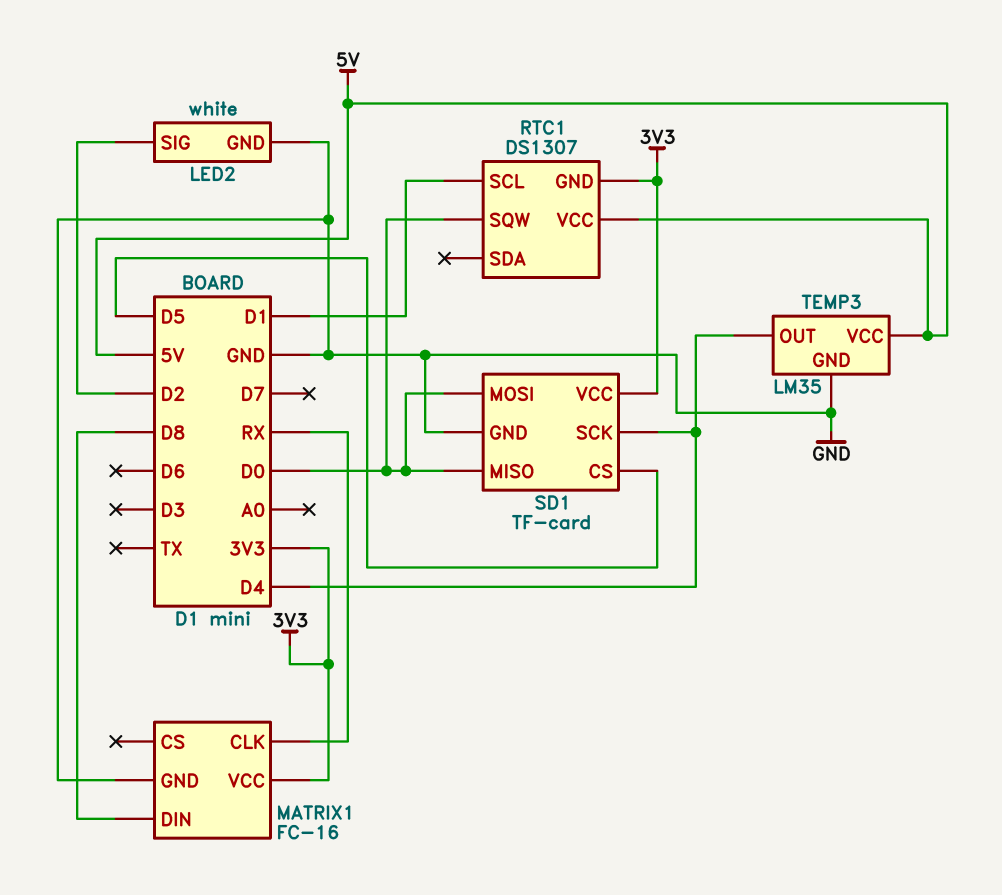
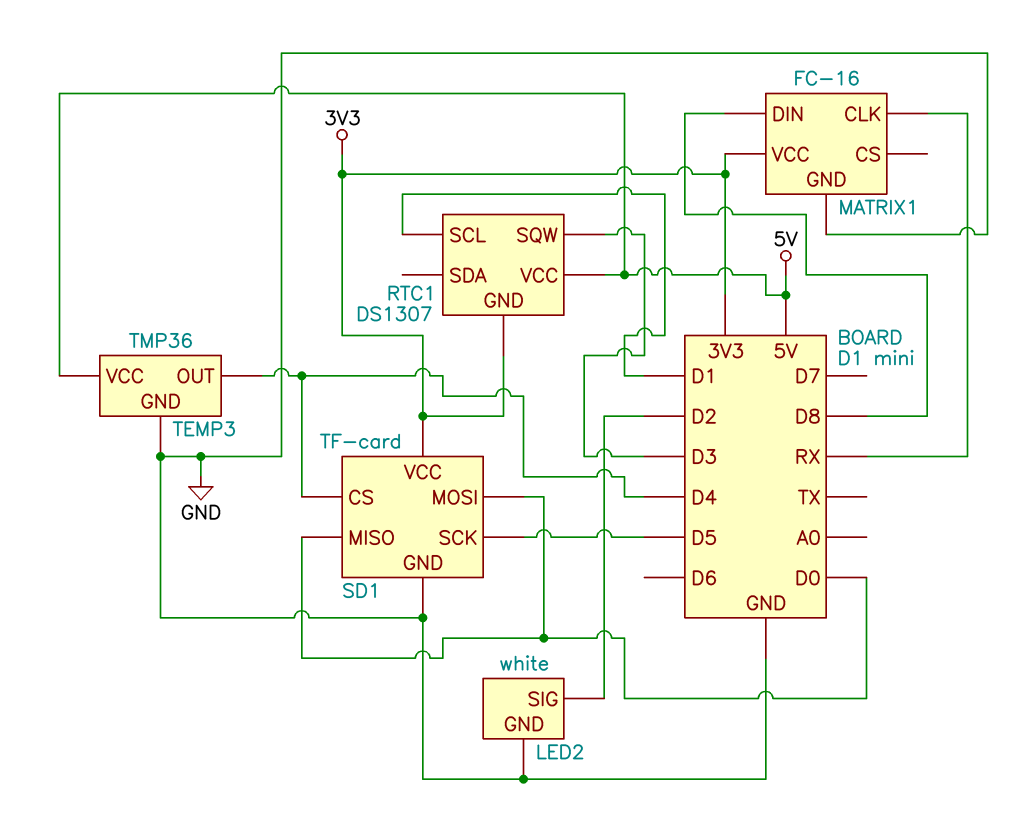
RTC1 pin SQW: D0 -> D3
SD1 pin CS: D5 -> D4
SD1 pin SCK: D4 -> D5
TEMP3: LM35 -> TMP36

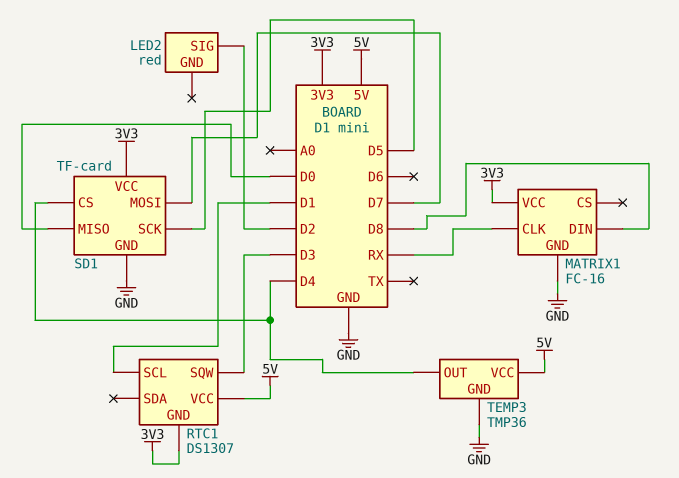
LED2: white -> red
LED2 pin GND: GND -> none
SD1 pin MOSI: D0 -> D7

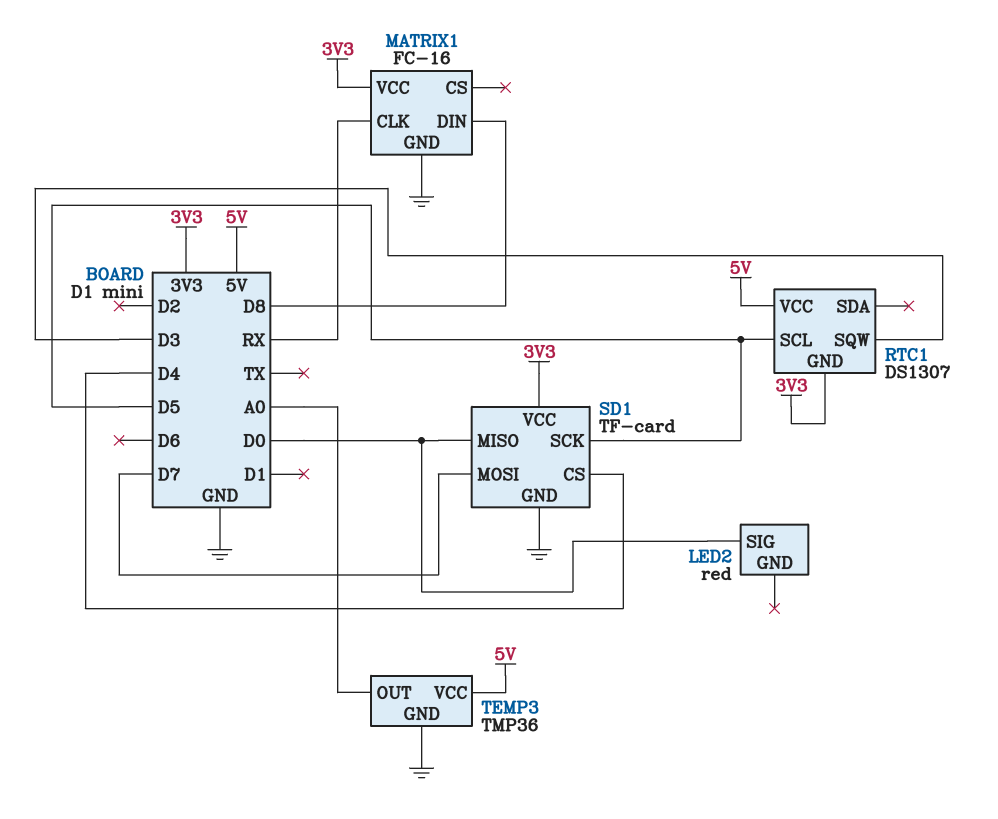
LED2 pin SIG: D2 -> D0
RTC1 pin SCL: D1 -> D5
TEMP3 pin OUT: D4 -> A0

